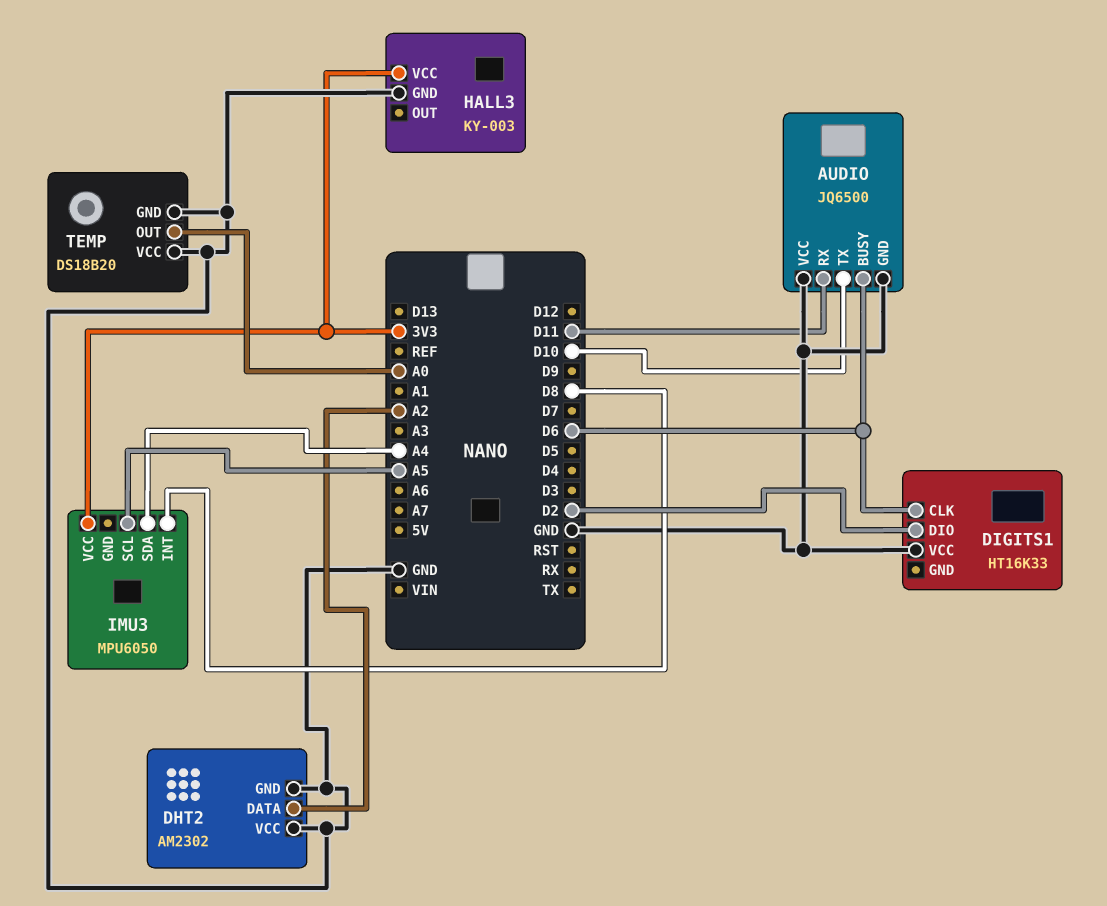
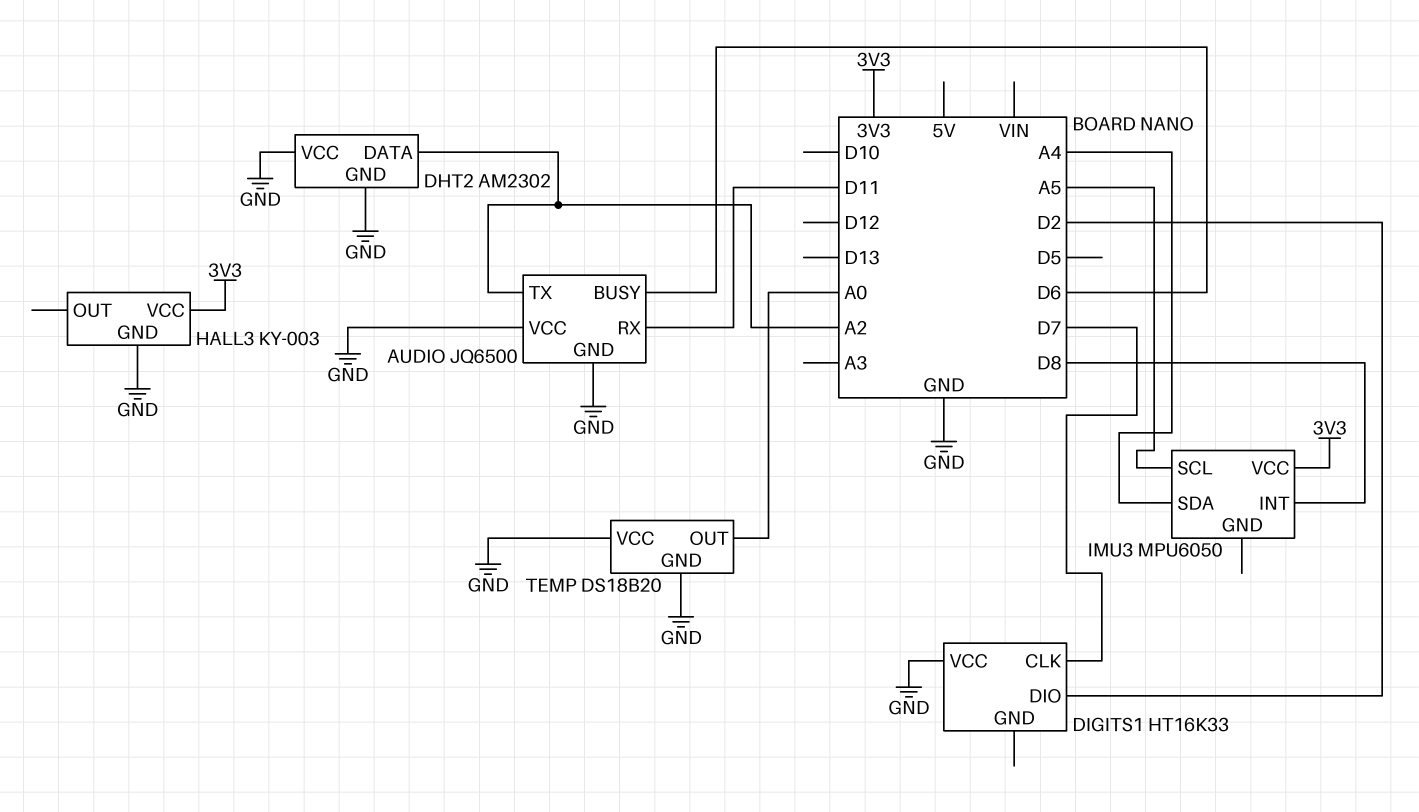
AUDIO pin TX: D10 -> A2
DIGITS1 pin CLK: D6 -> D7

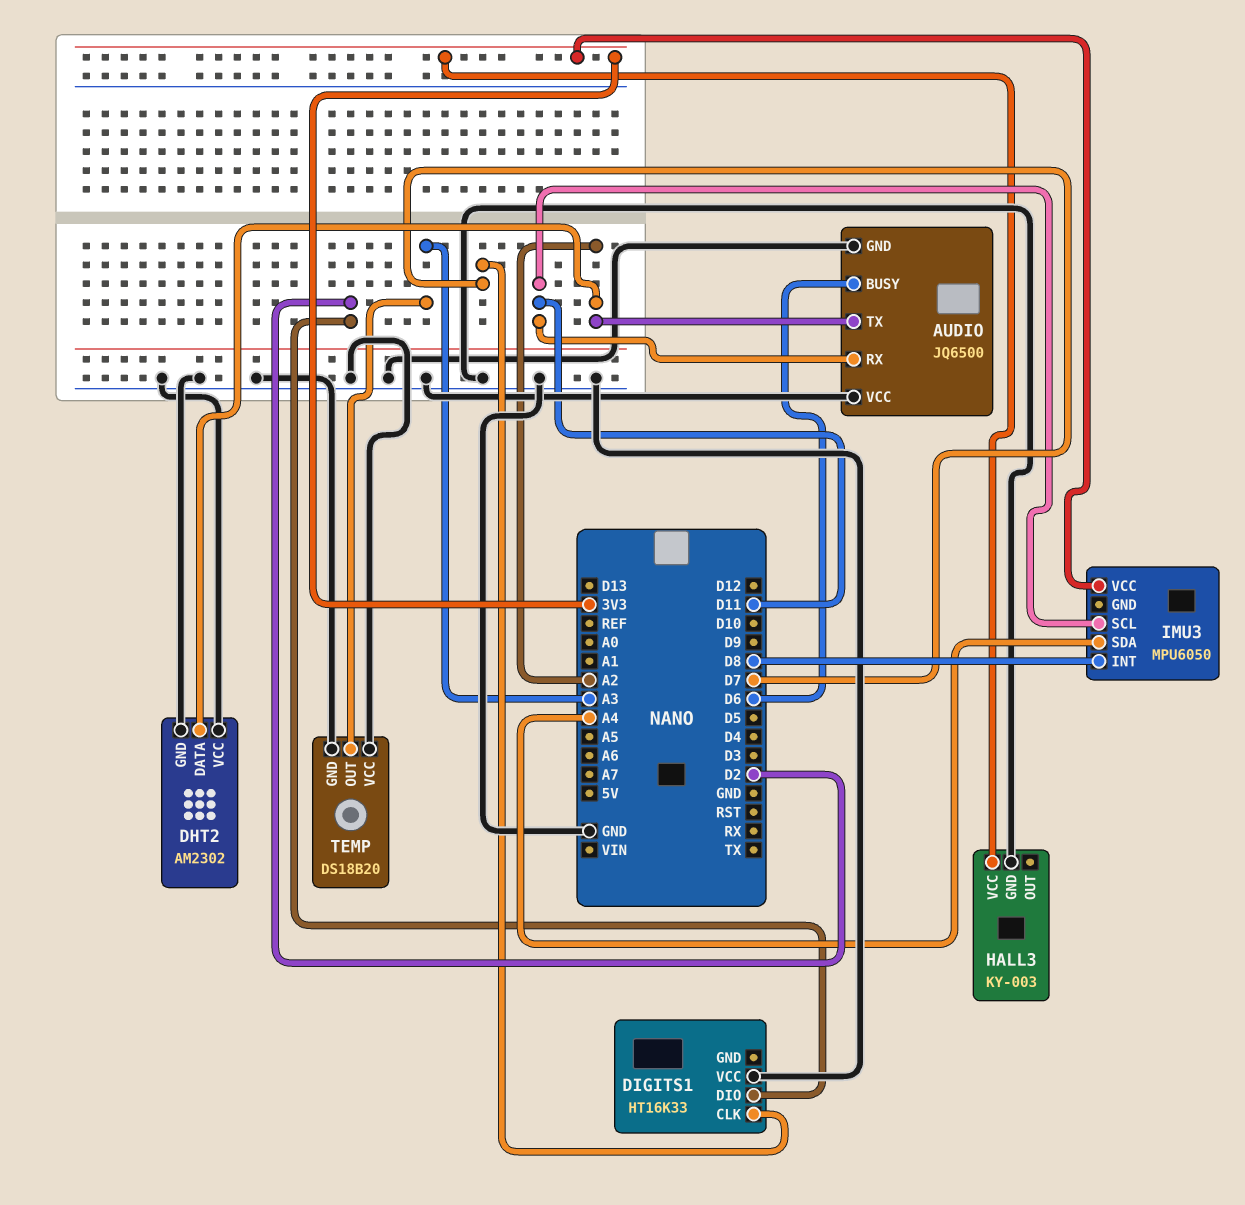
IMU3 pin SCL: A5 -> D11
TEMP pin OUT: A0 -> A3

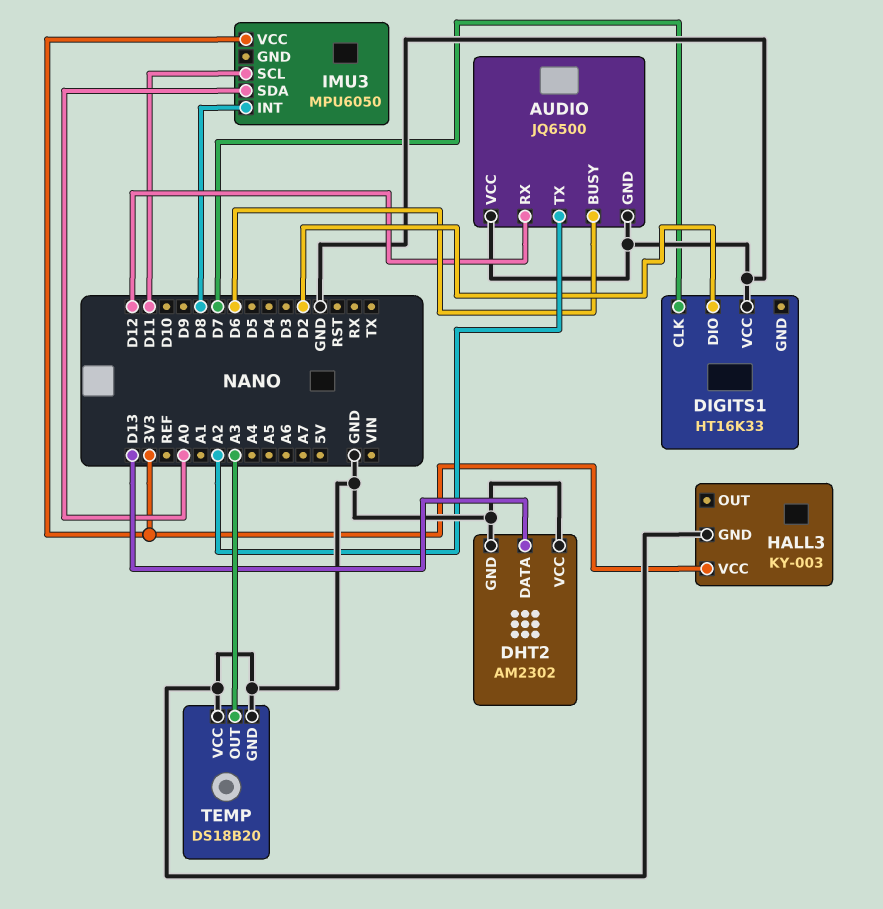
AUDIO pin RX: D11 -> D12
DHT2 pin DATA: A2 -> D13
IMU3 pin SDA: A4 -> A0

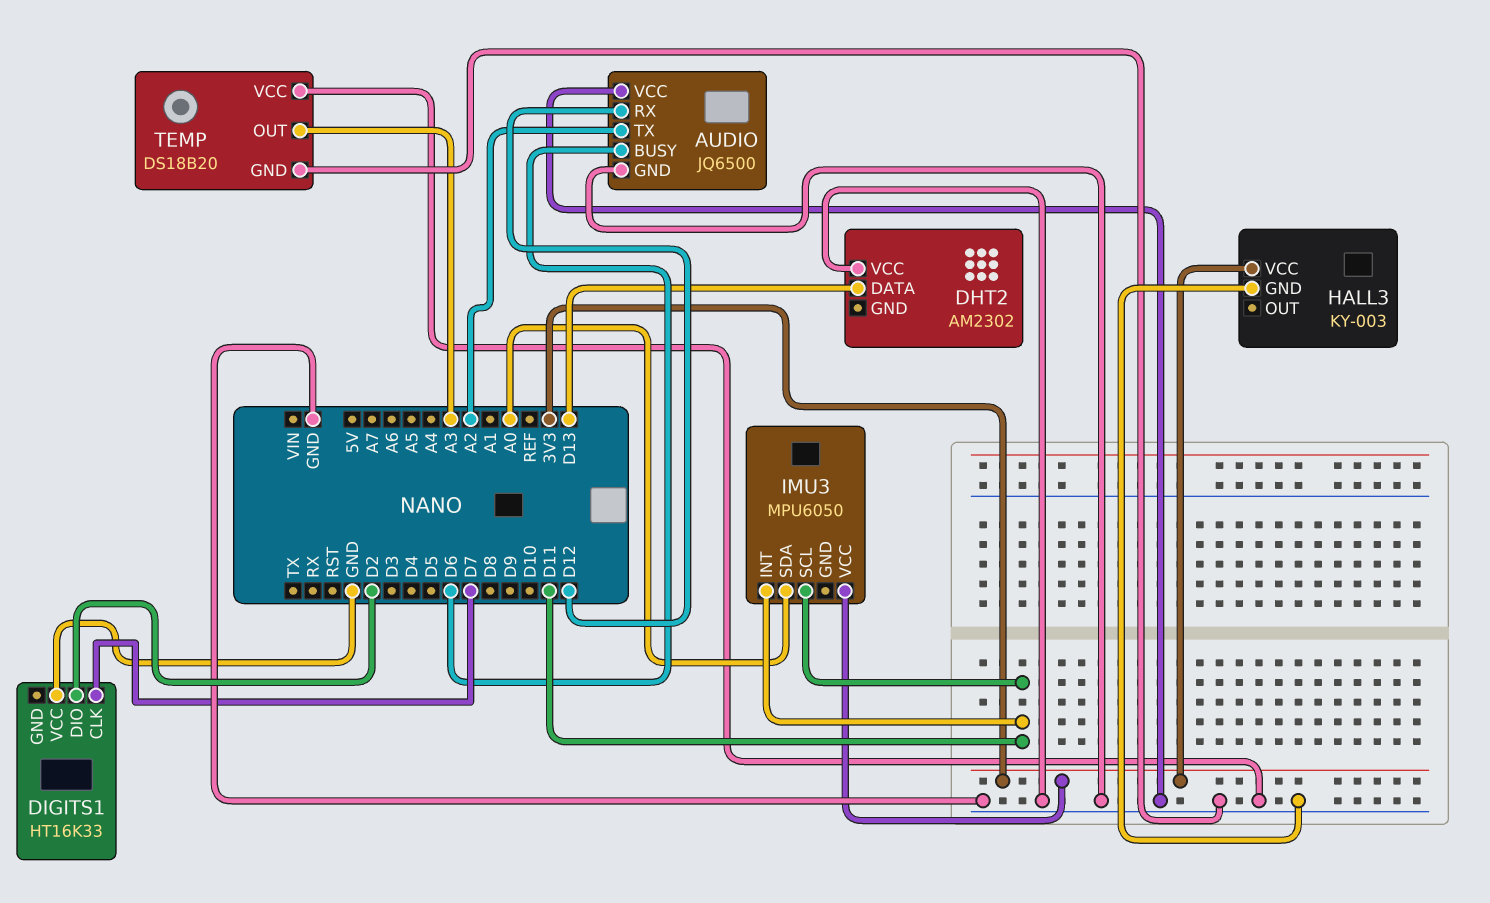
DHT2 pin GND: GND -> none
IMU3 pin INT: D8 -> D11

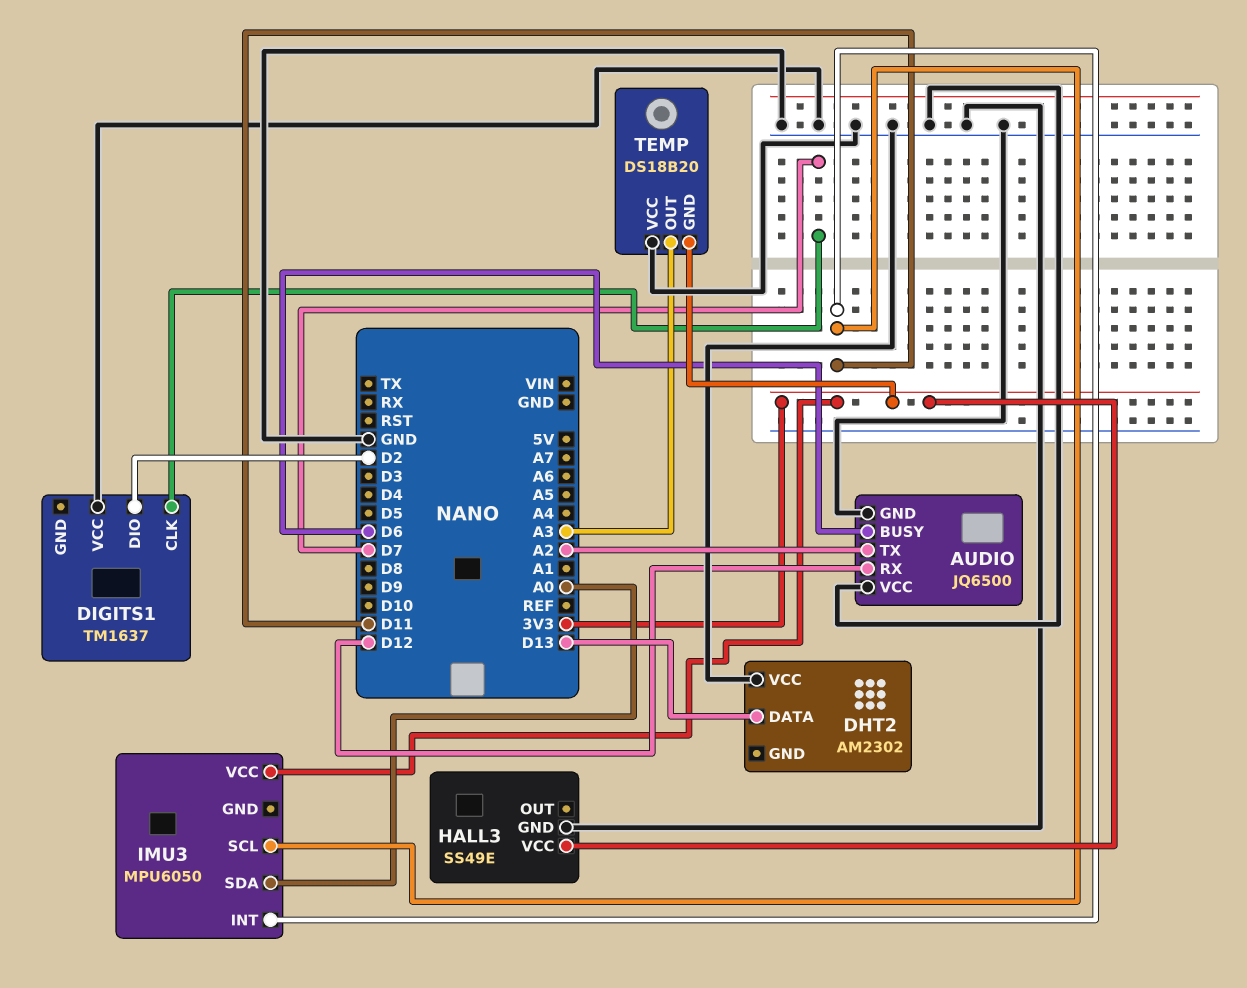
DIGITS1: HT16K33 -> TM1637
HALL3: KY-003 -> SS49E
TEMP pin GND: GND -> 3V3

